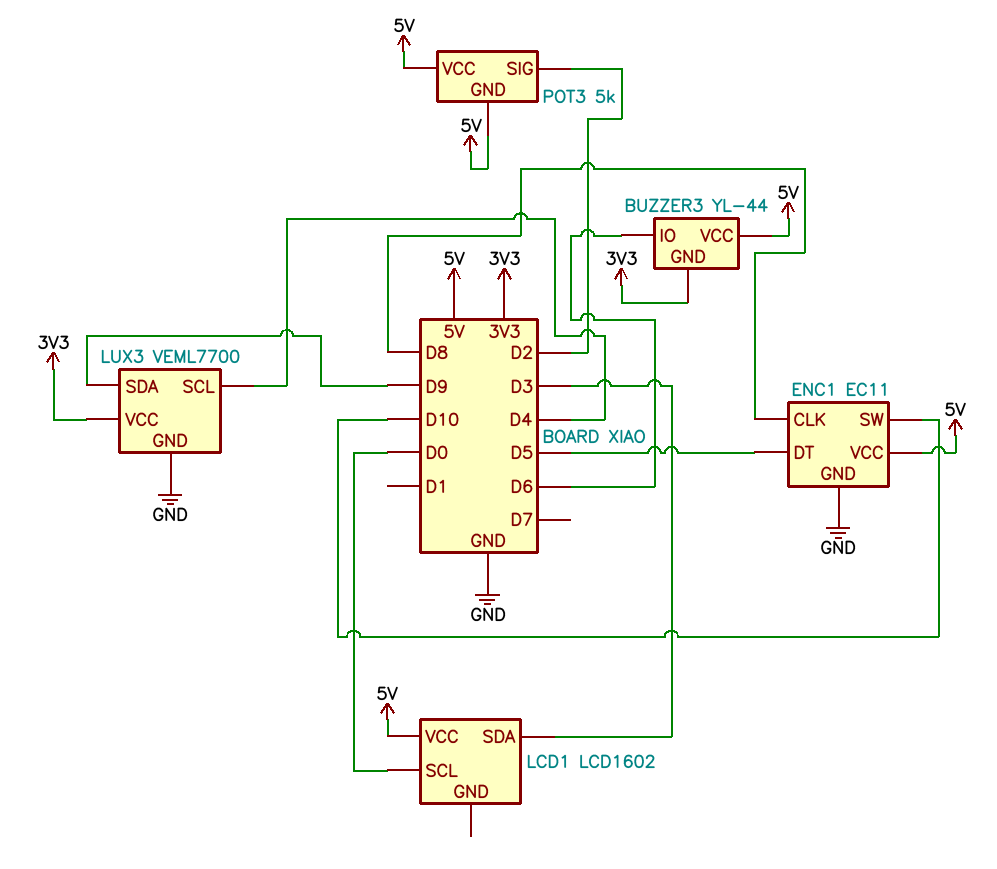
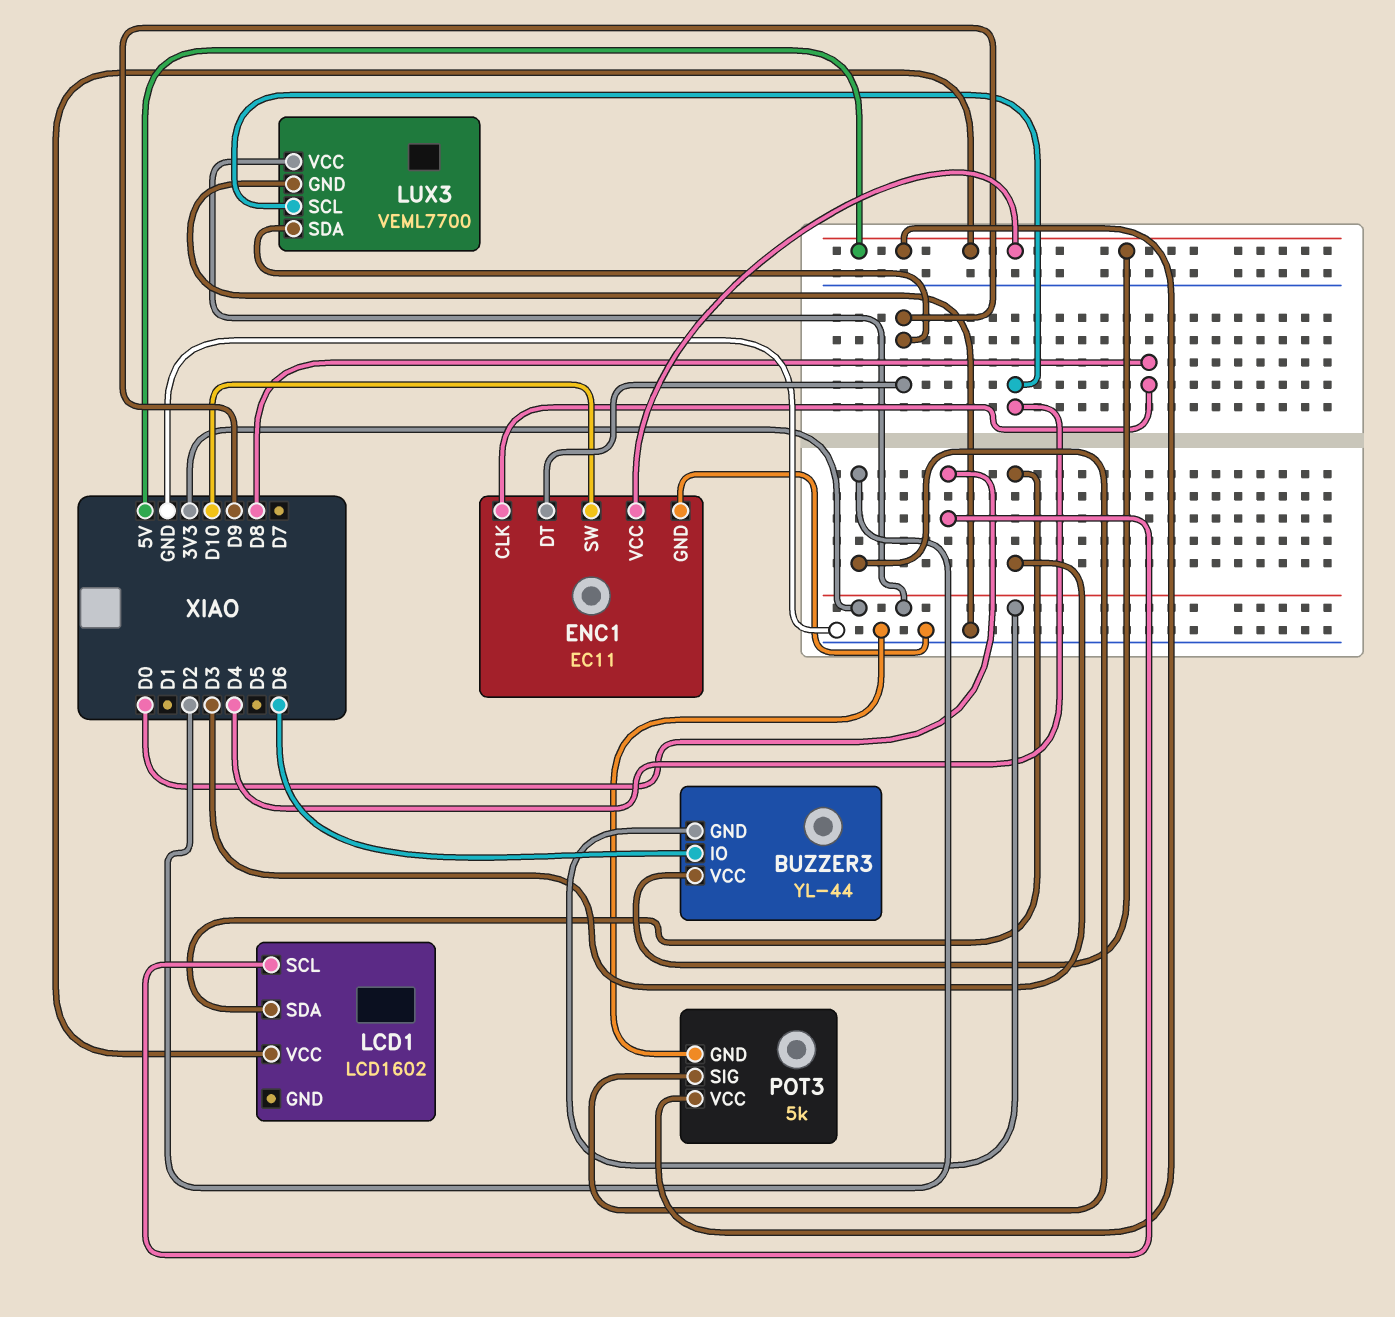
ENC1 pin DT: D5 -> D9
POT3 pin GND: 5V -> GND

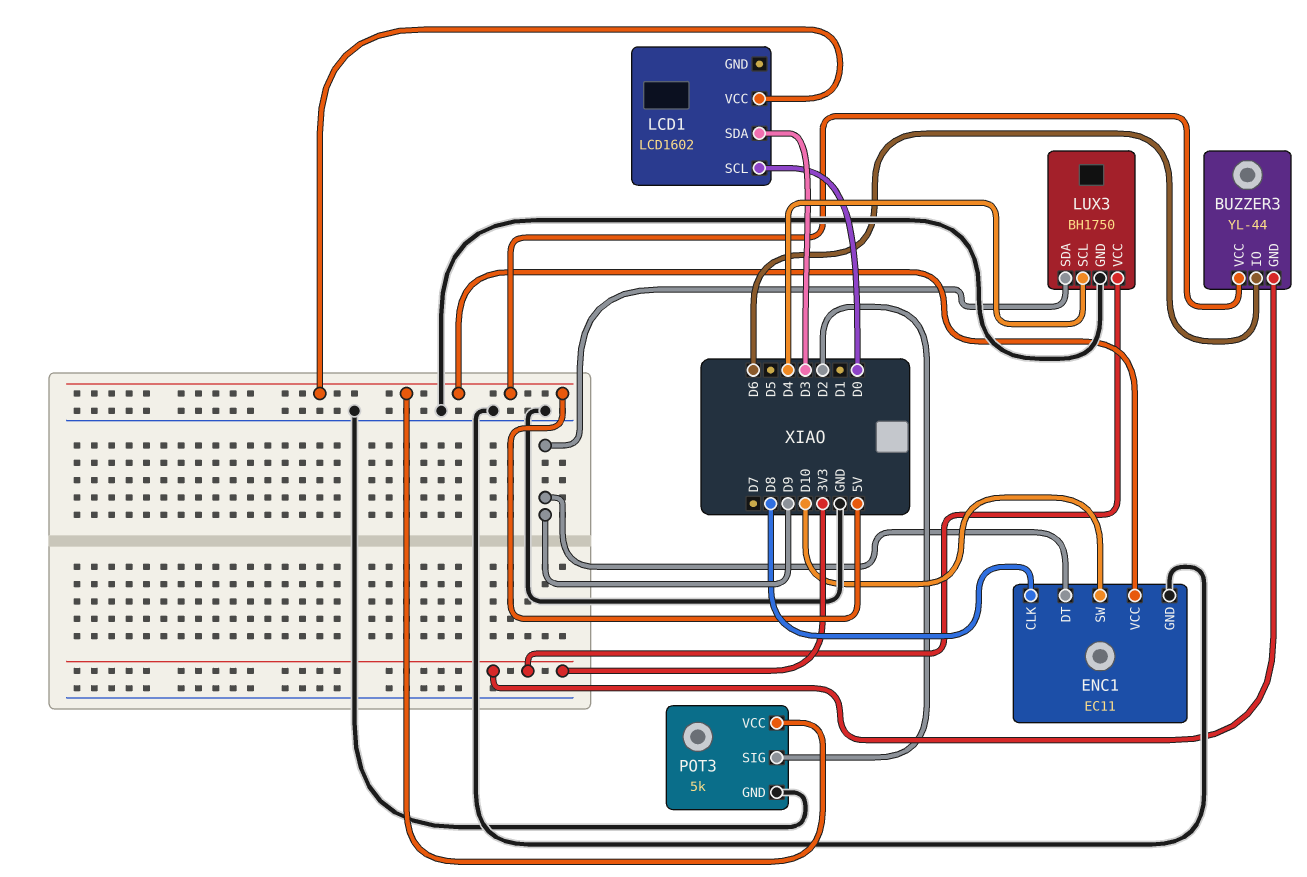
LUX3: VEML7700 -> BH1750

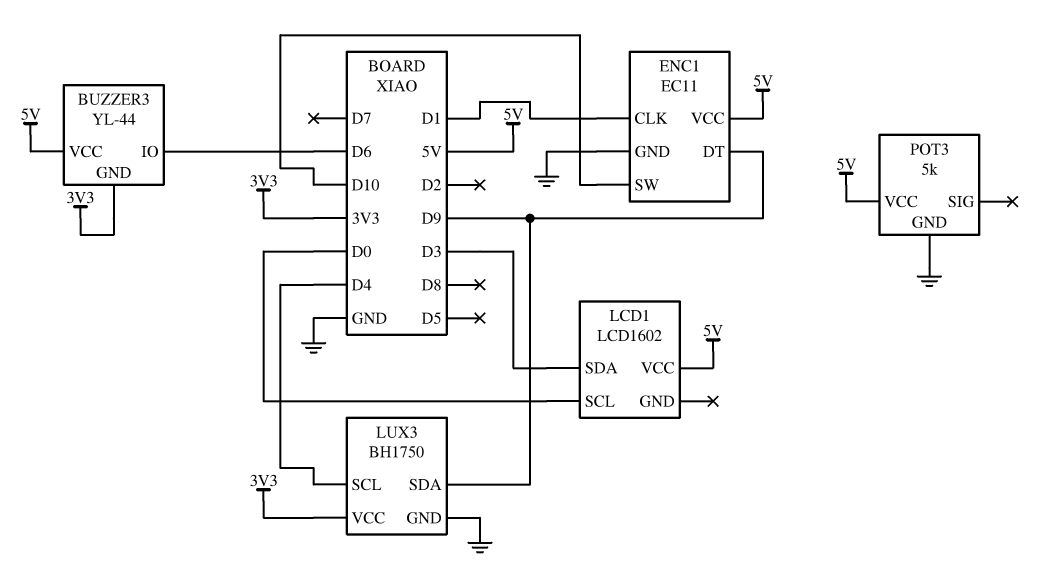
ENC1 pin CLK: D8 -> D1
POT3 pin SIG: D2 -> none

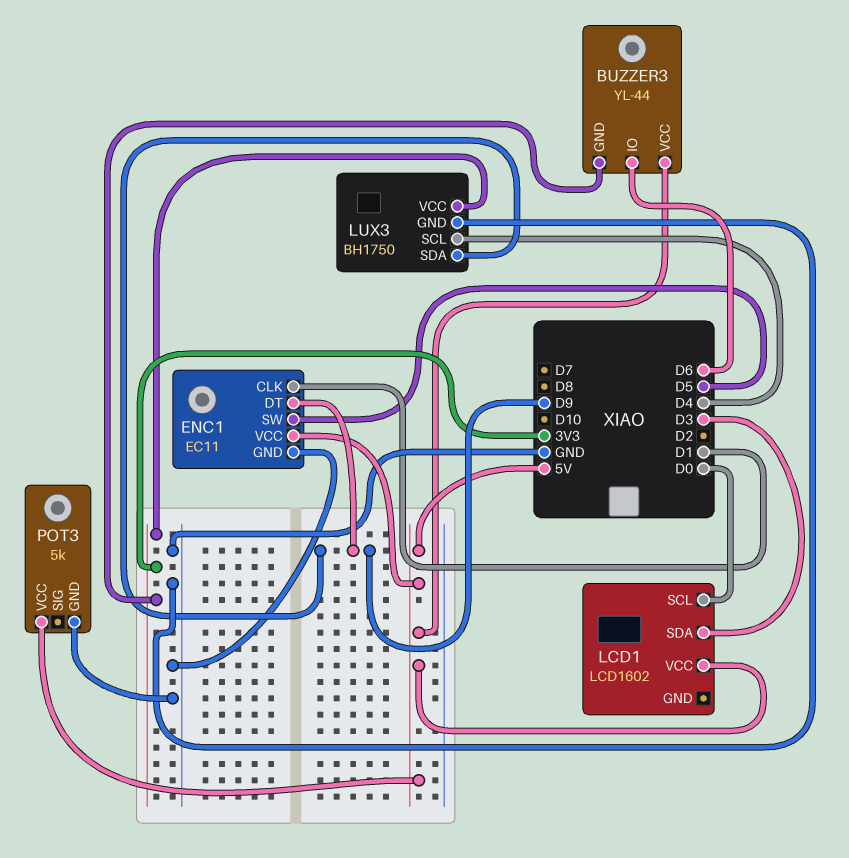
ENC1 pin SW: D10 -> D5

